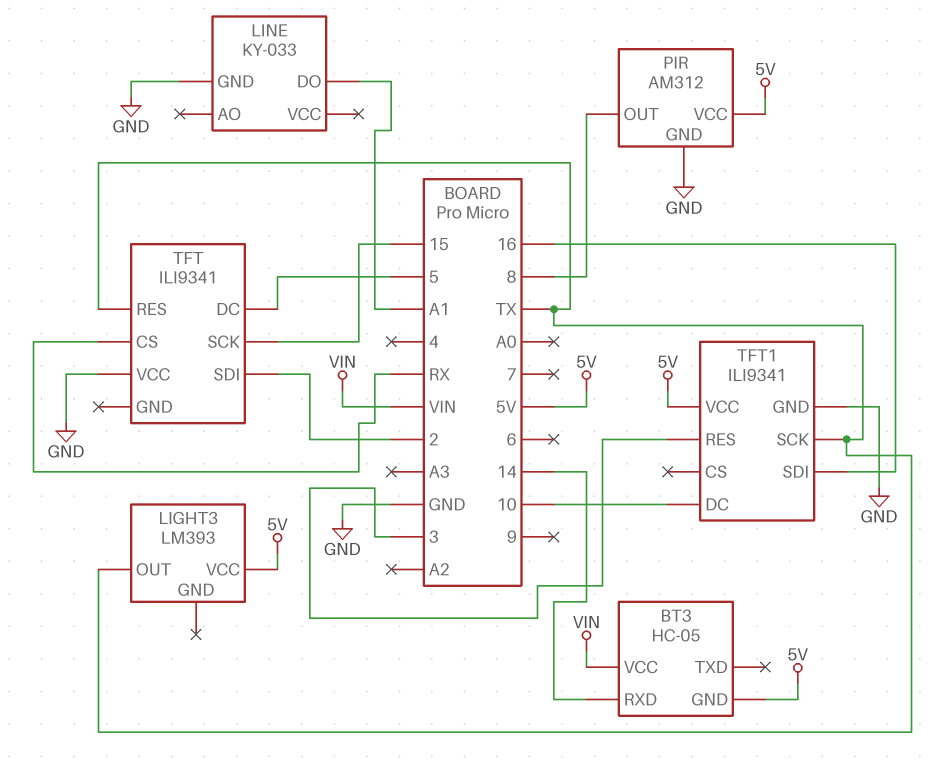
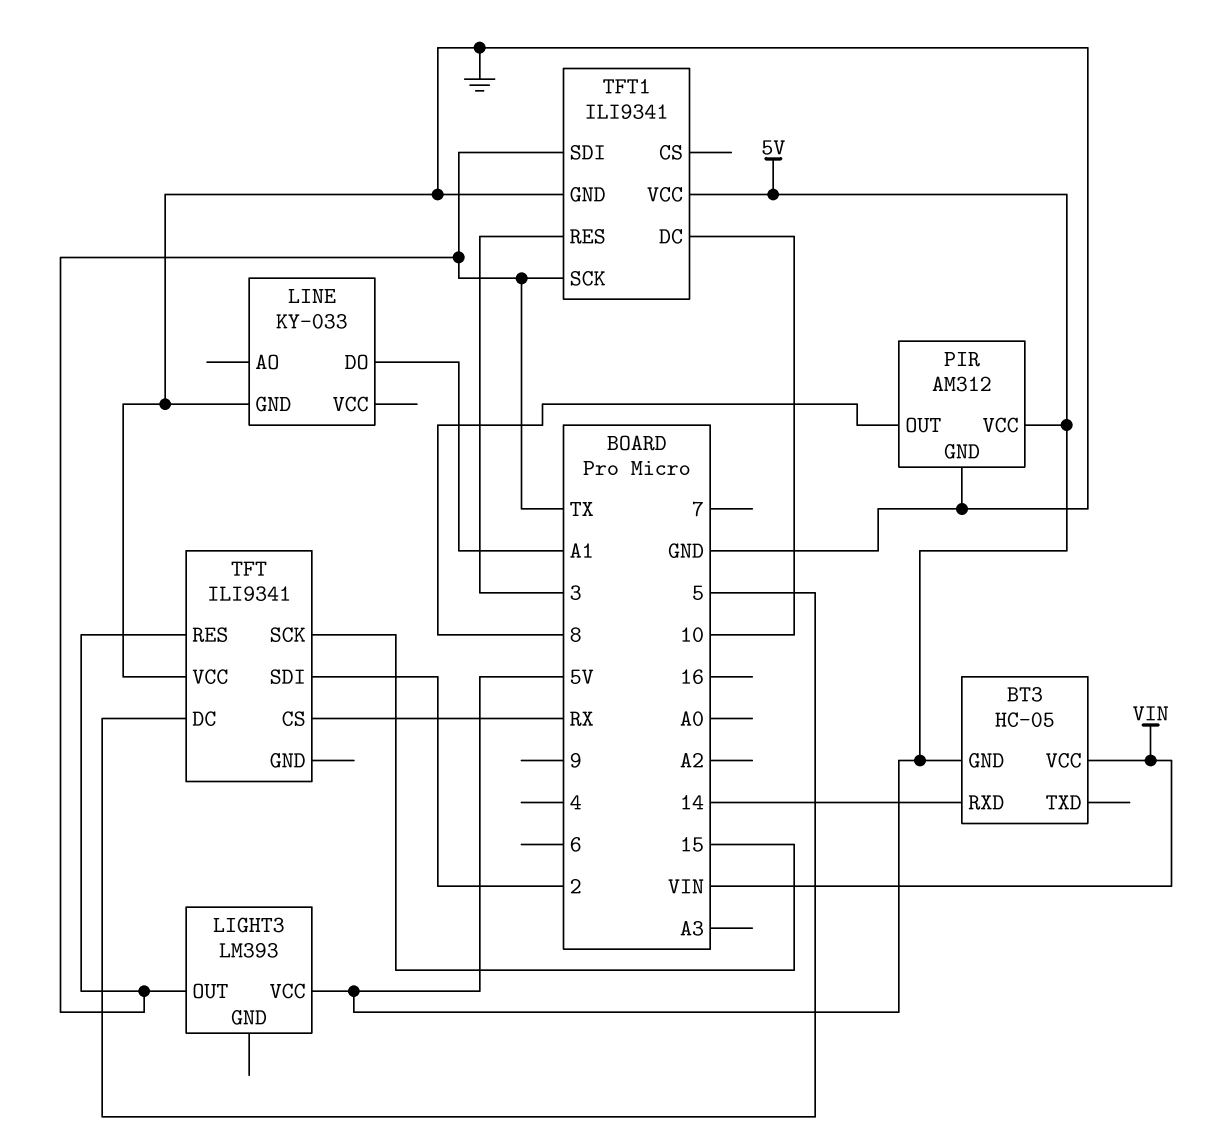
TFT1 pin SDI: 16 -> TX

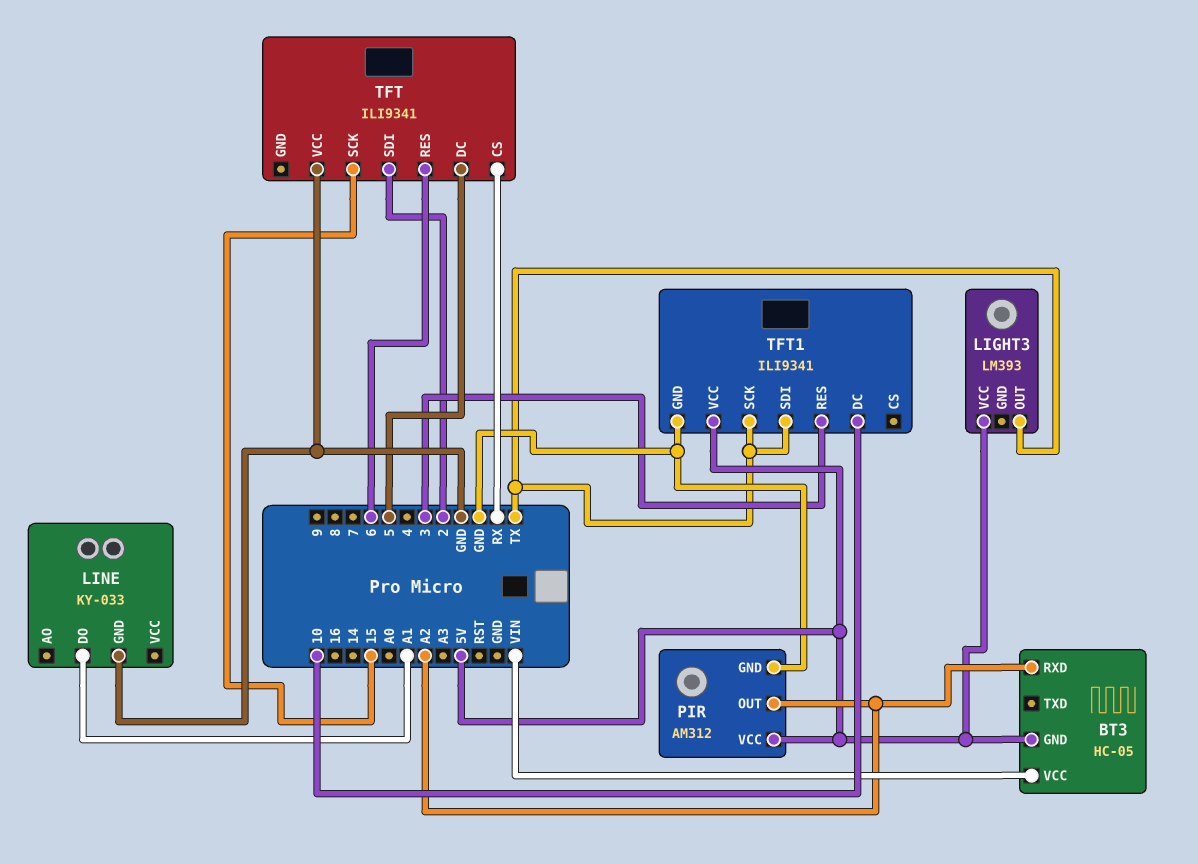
BT3 pin RXD: 14 -> A2
PIR pin OUT: 8 -> A2
TFT pin RES: TX -> 6

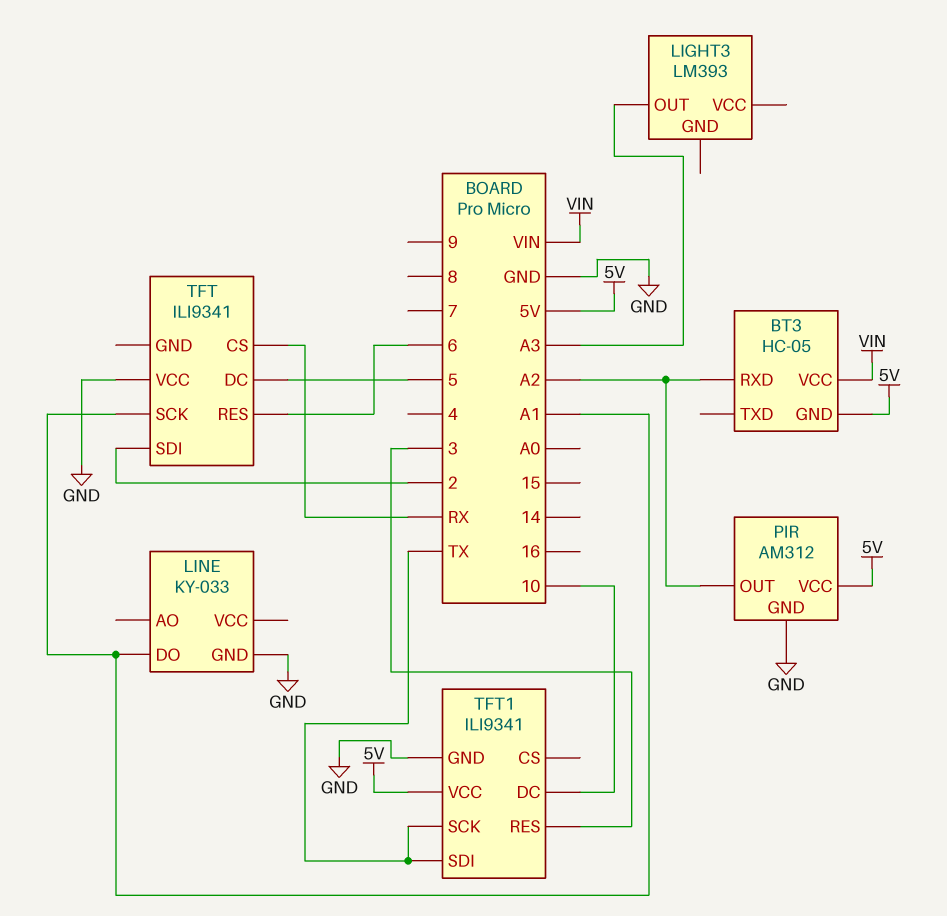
LIGHT3 pin OUT: TX -> A3
LIGHT3 pin VCC: 5V -> none
TFT pin SCK: 15 -> A1

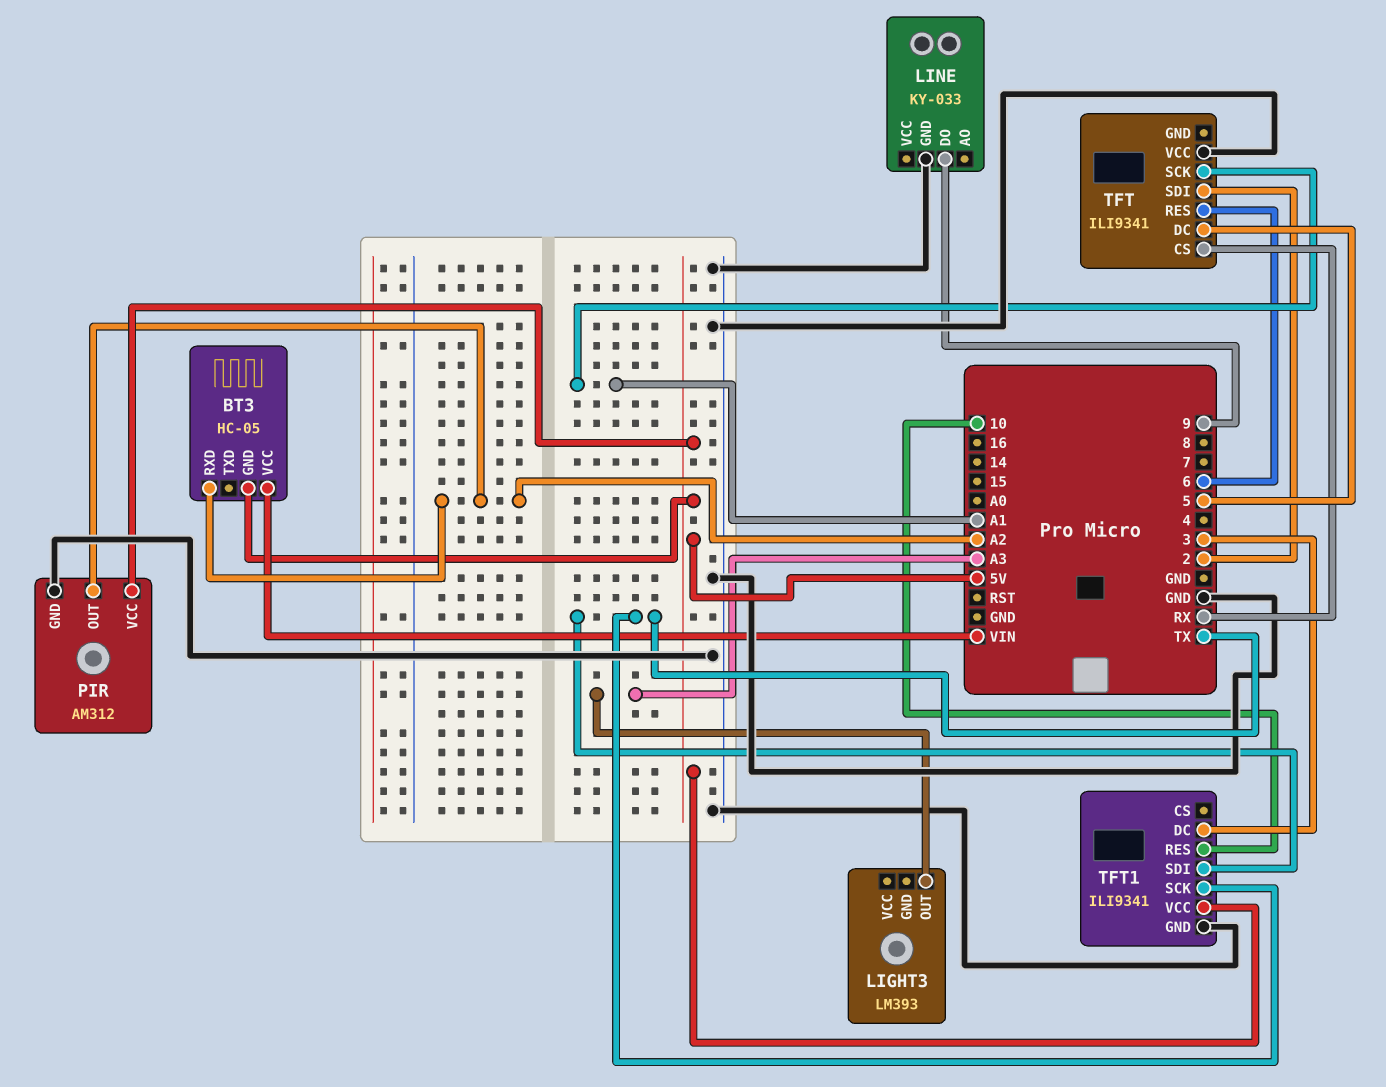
LINE pin DO: A1 -> 9
TFT1 pin DC: 10 -> 3
TFT1 pin RES: 3 -> 10

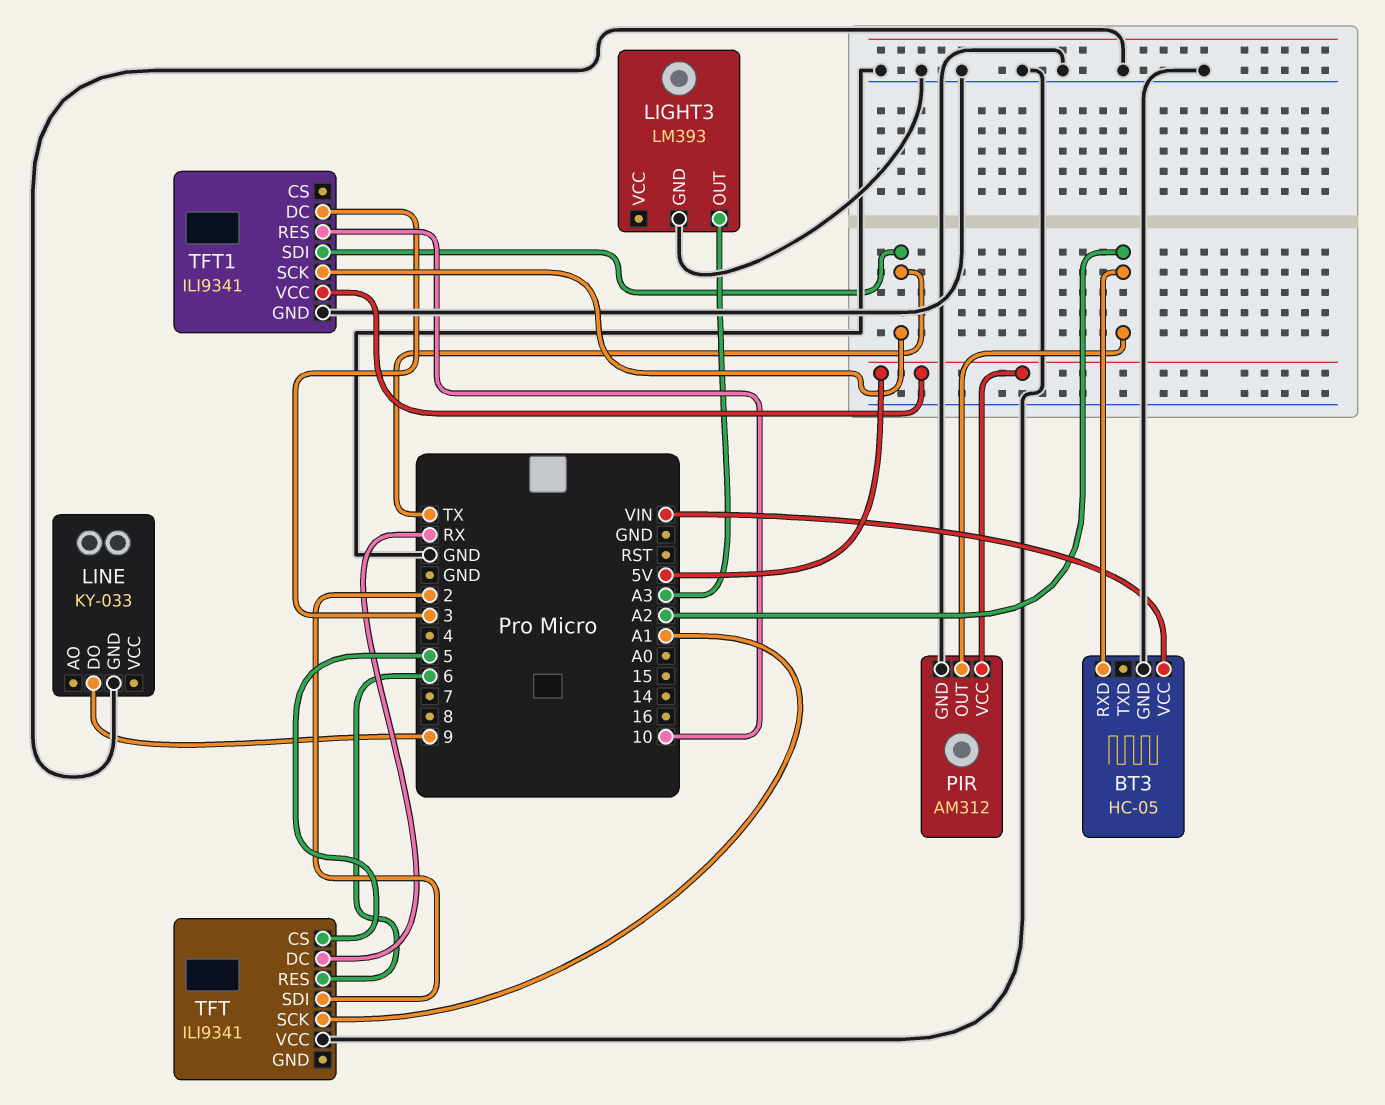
BT3 pin GND: 5V -> GND
LIGHT3 pin GND: none -> GND
TFT pin CS: RX -> 5
TFT pin DC: 5 -> RX

